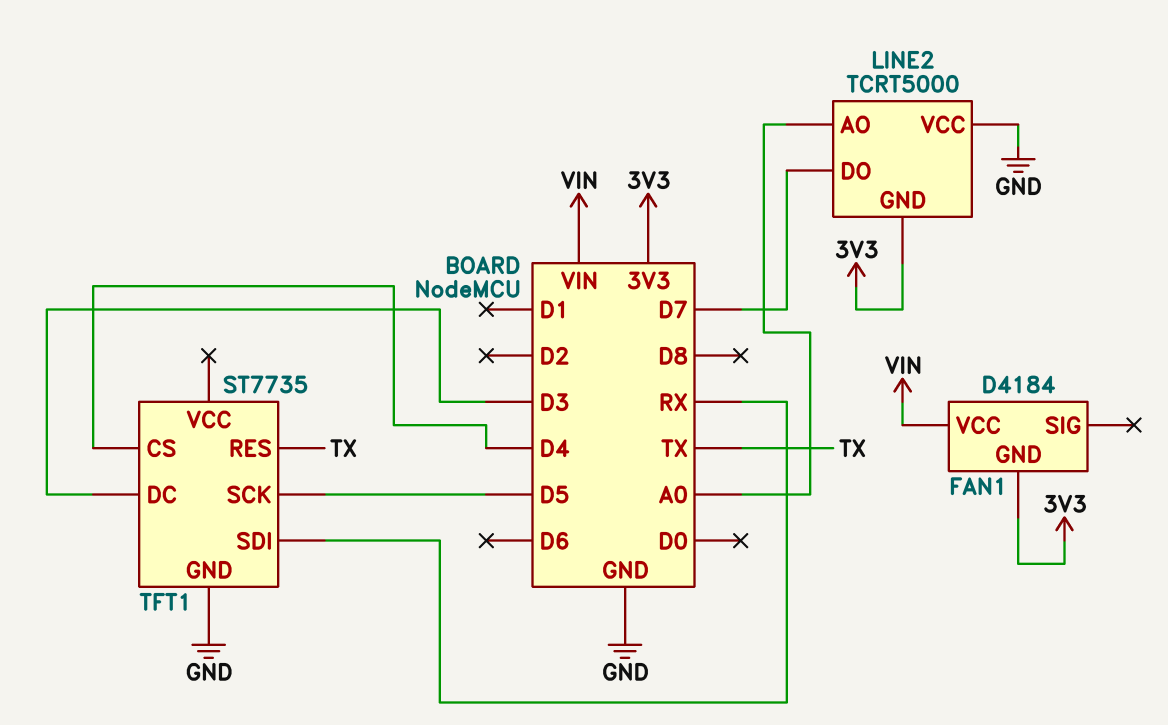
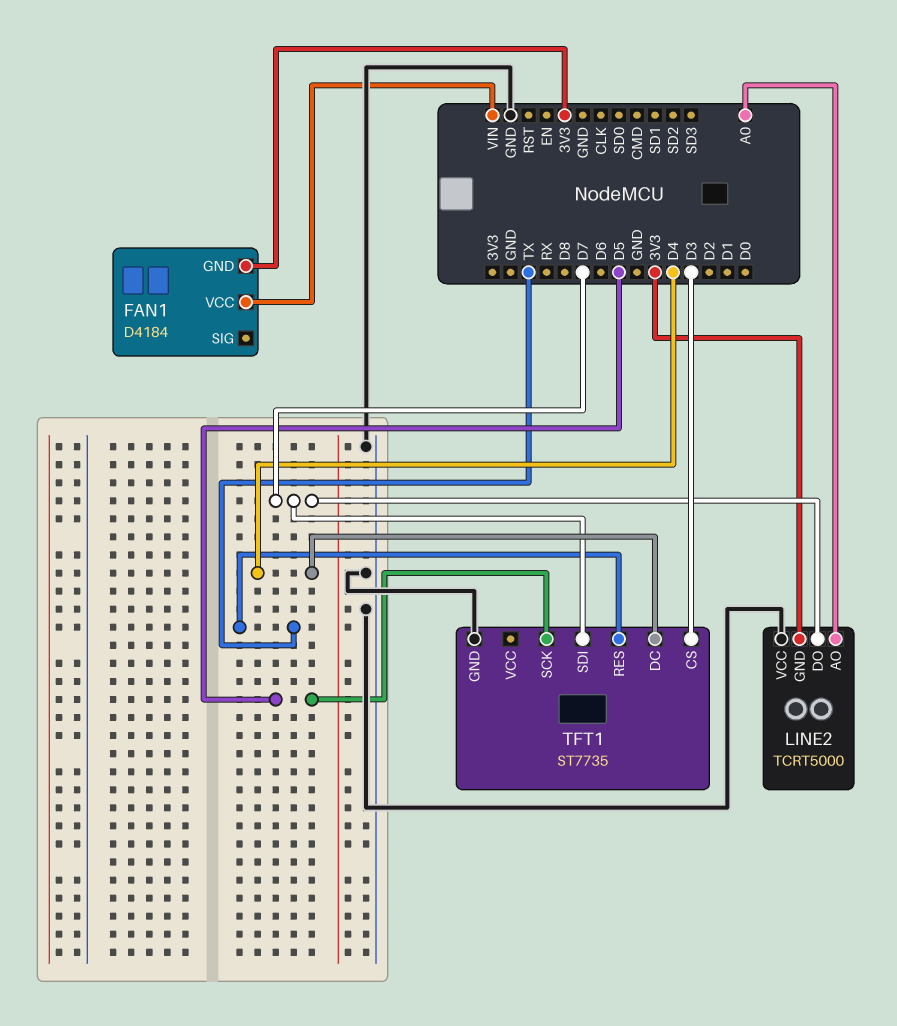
TFT1 pin CS: D4 -> D3
TFT1 pin DC: D3 -> D4
TFT1 pin SDI: RX -> D7

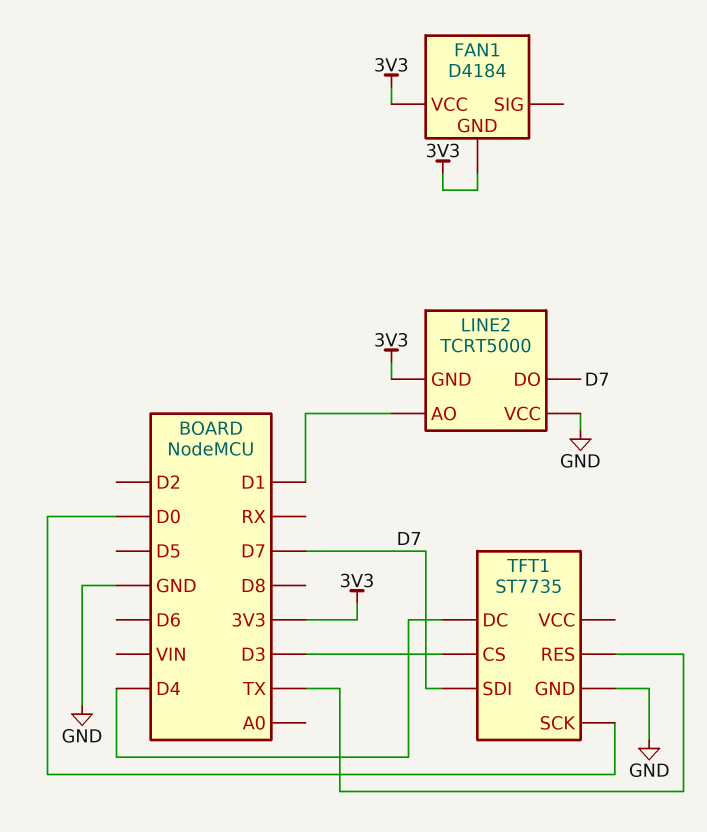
FAN1 pin VCC: VIN -> 3V3
LINE2 pin AO: A0 -> D1
TFT1 pin SCK: D5 -> D0

